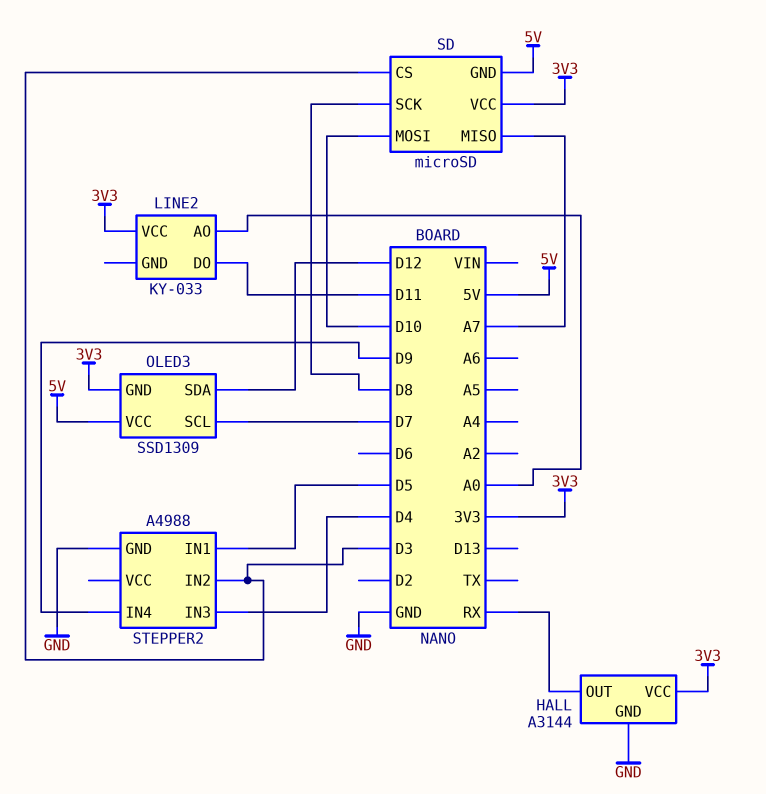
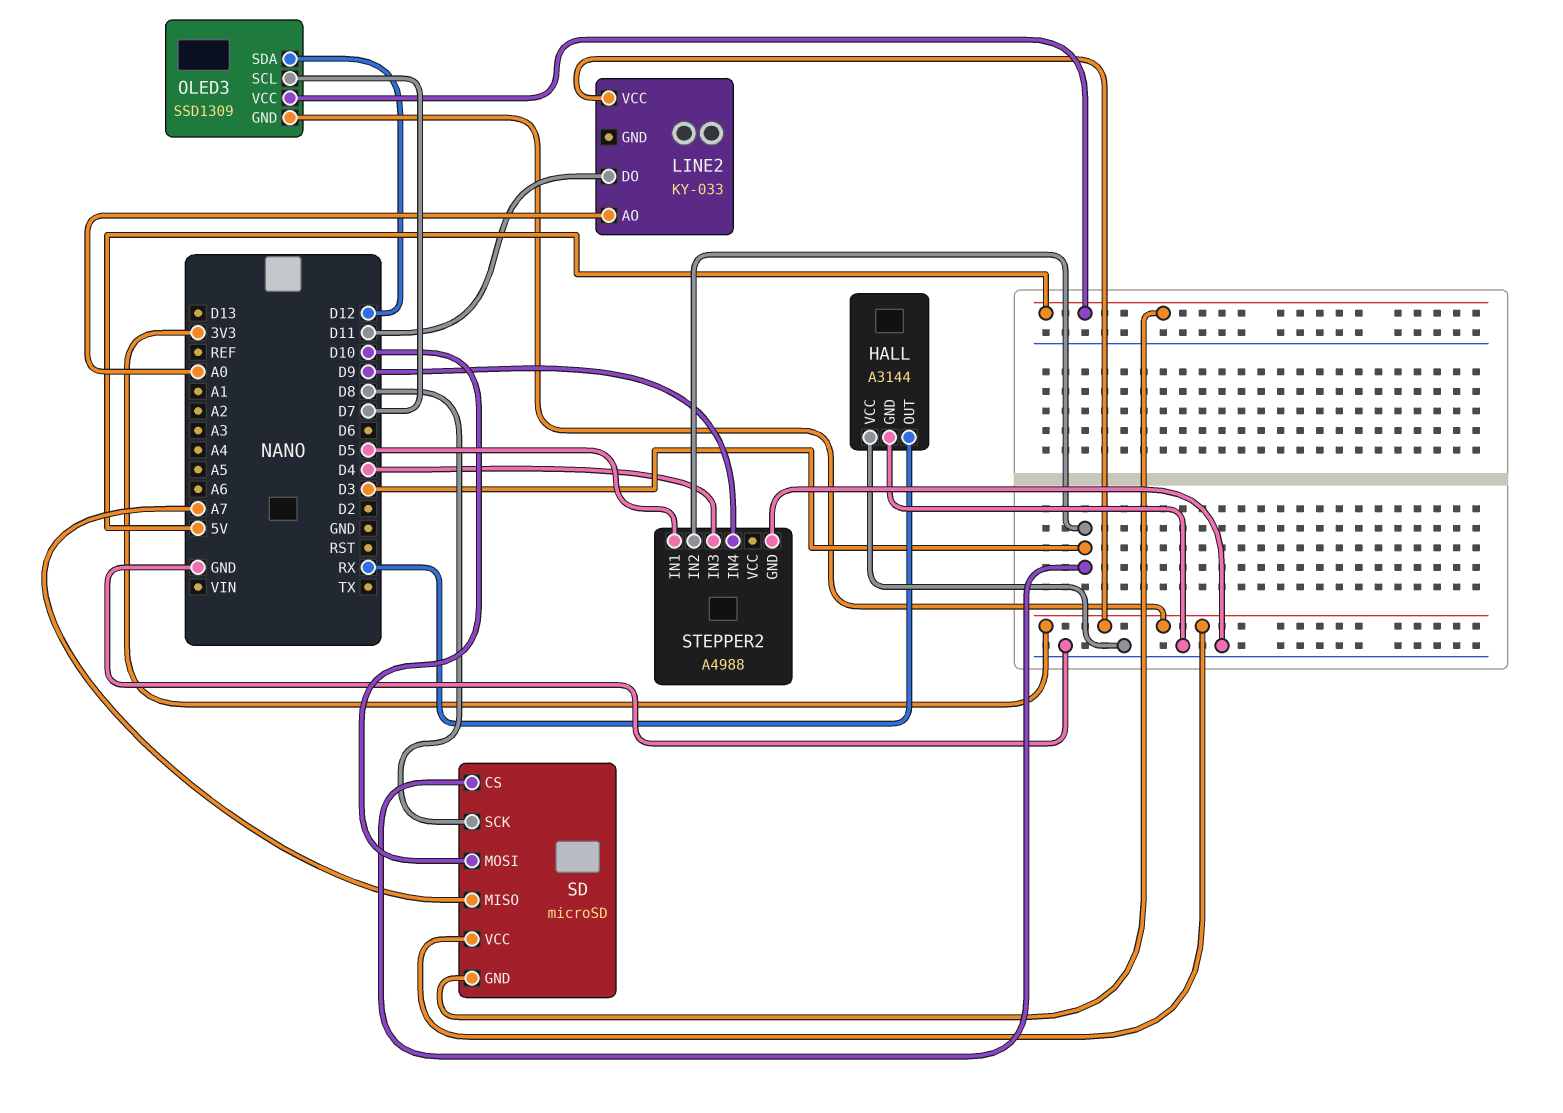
HALL pin VCC: 3V3 -> GND

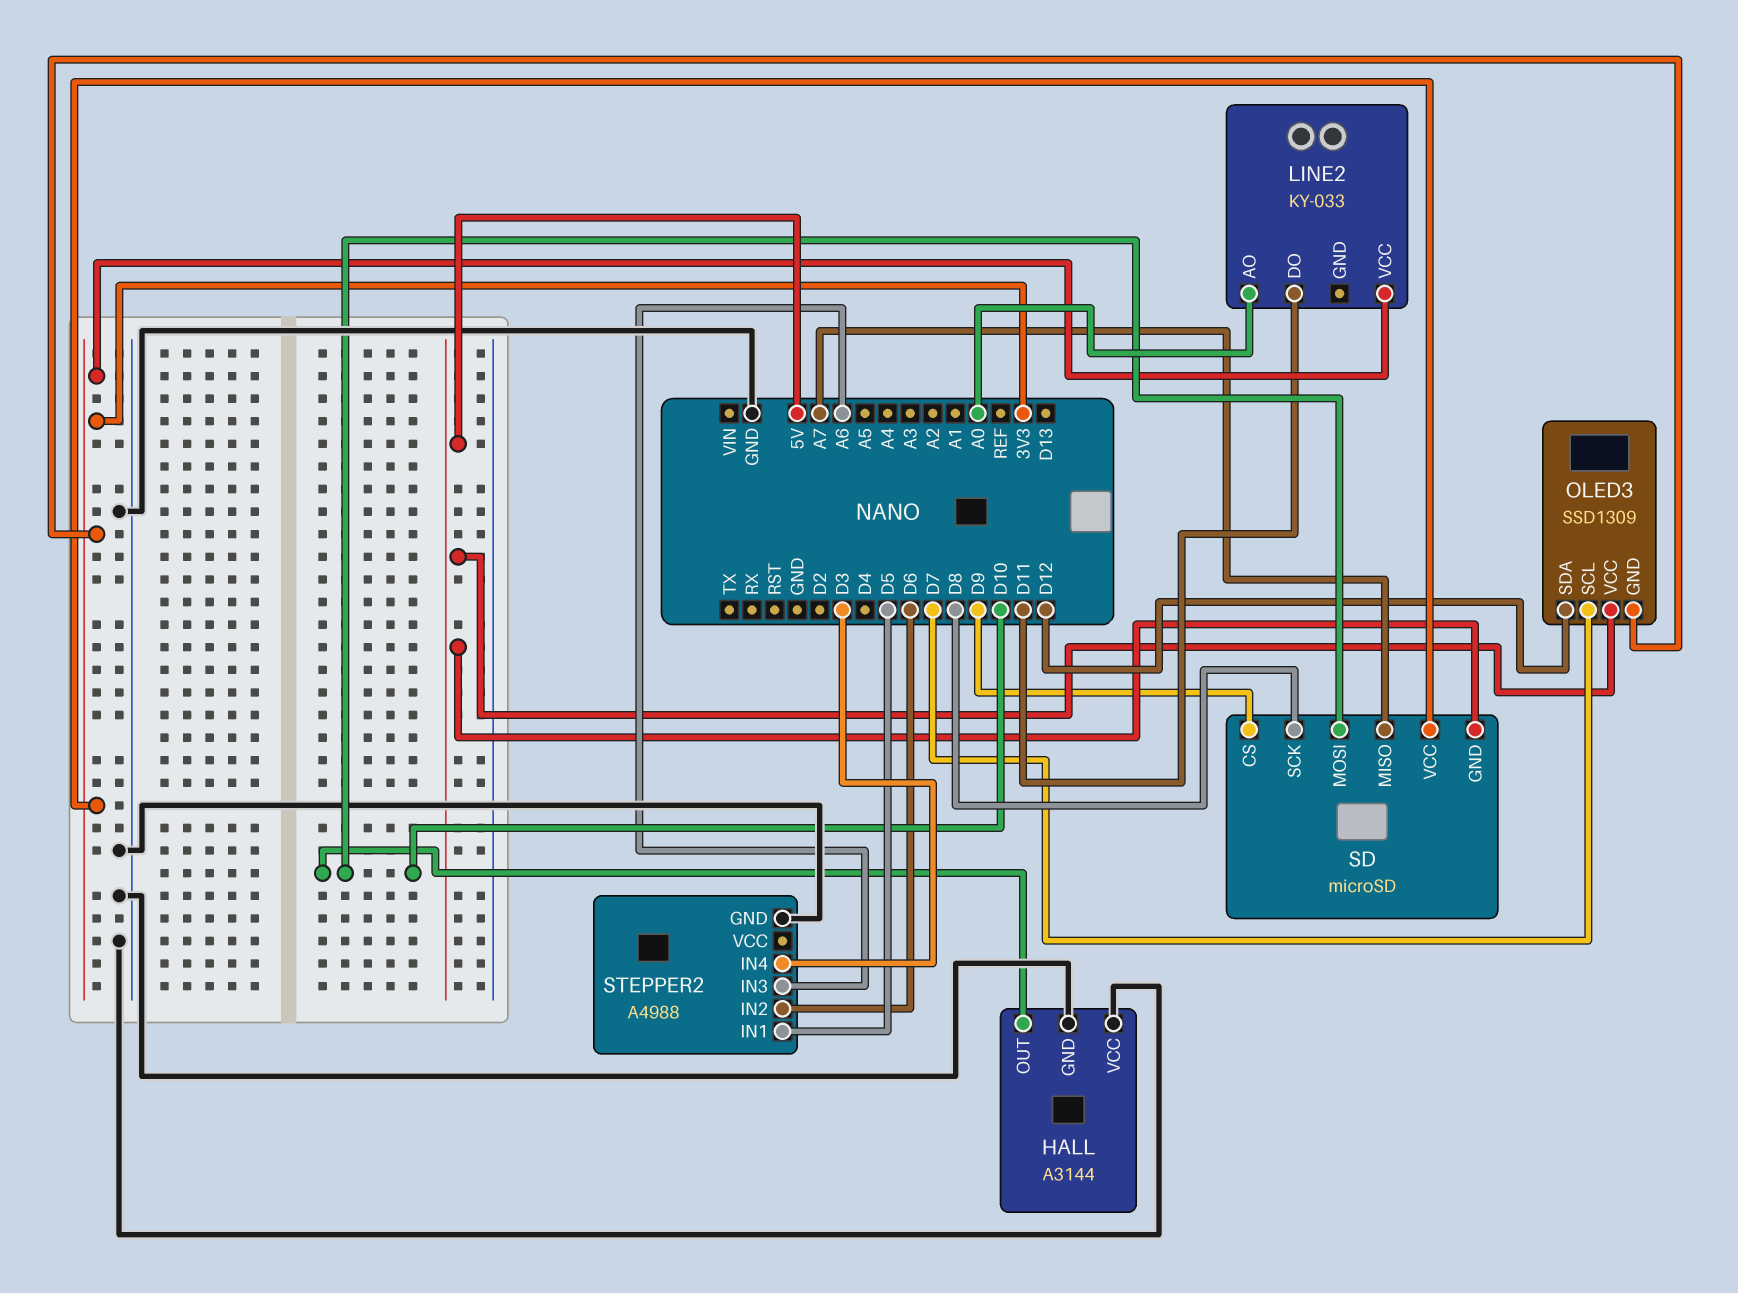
HALL pin OUT: RX -> D10
SD pin CS: D3 -> D9
STEPPER2 pin IN2: D3 -> D6
STEPPER2 pin IN3: D4 -> A6
STEPPER2 pin IN4: D9 -> D3

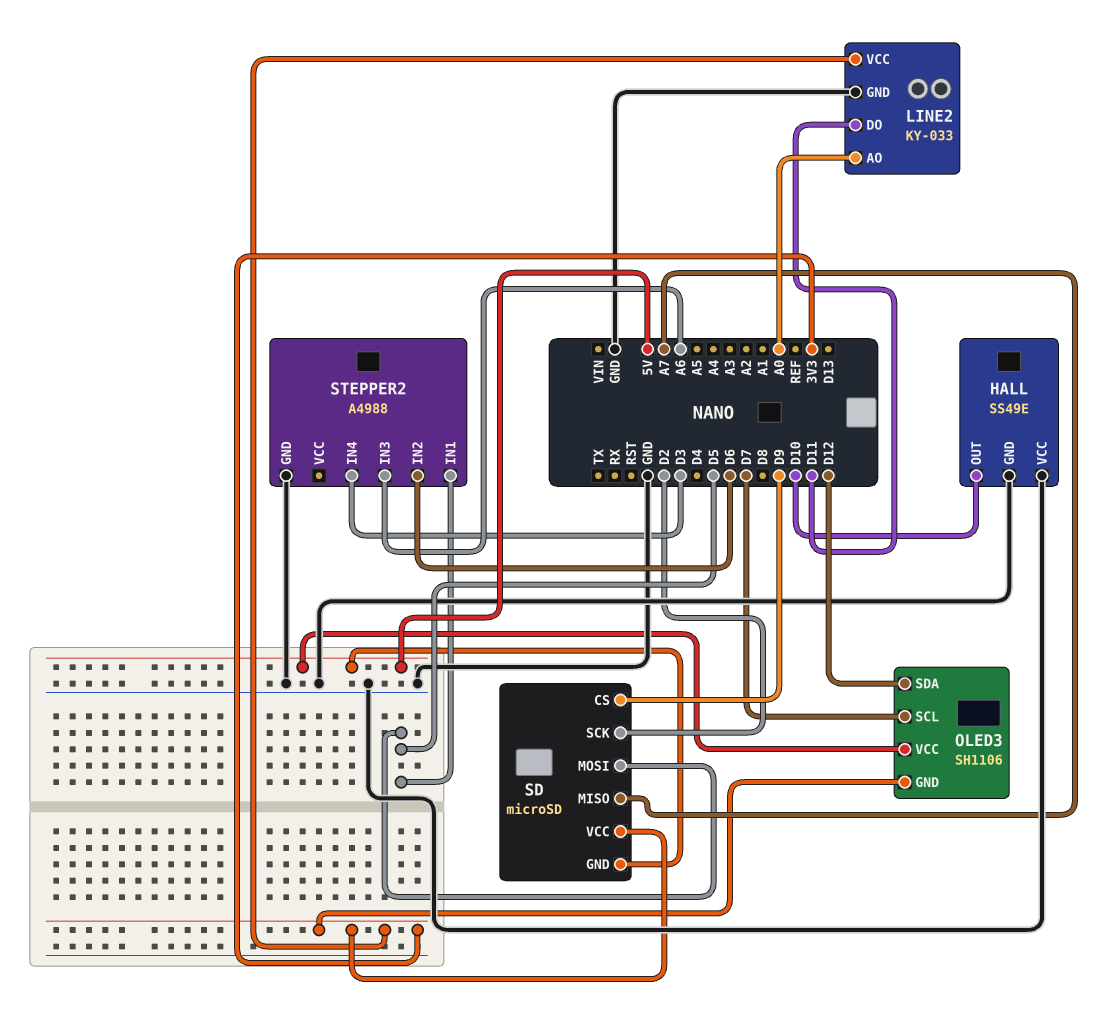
HALL: A3144 -> SS49E
LINE2 pin GND: none -> GND
OLED3: SSD1309 -> SH1106
SD pin MOSI: D10 -> D5
SD pin SCK: D8 -> D2

